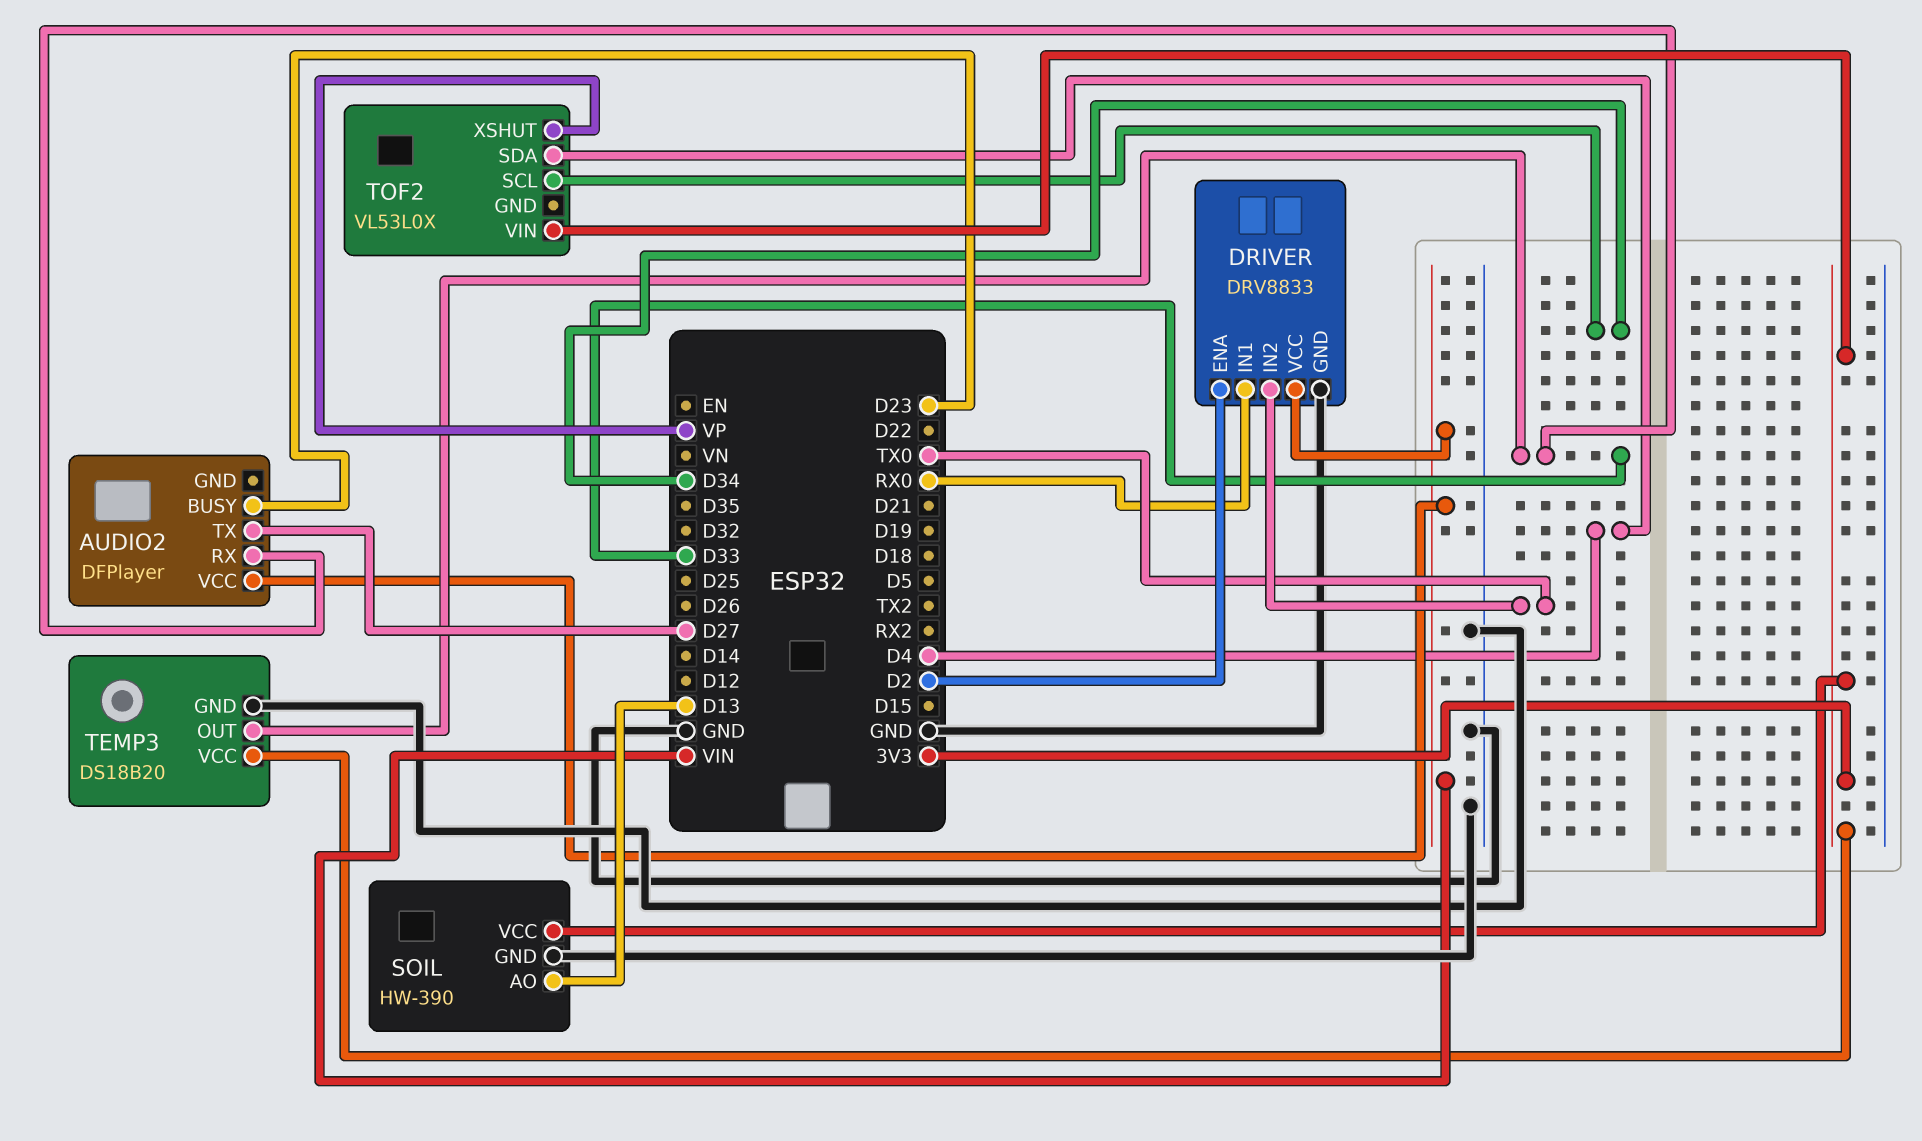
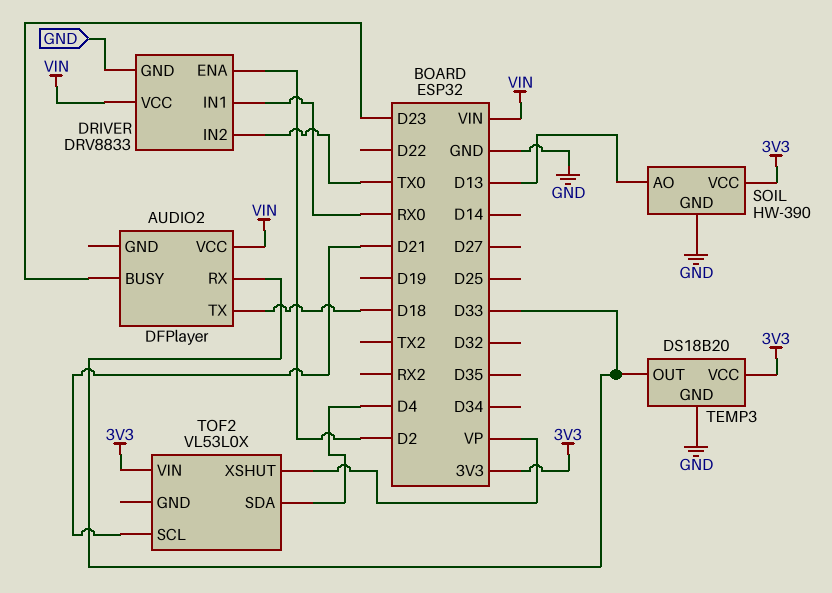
AUDIO2 pin TX: D27 -> D18
TOF2 pin SCL: D34 -> D21

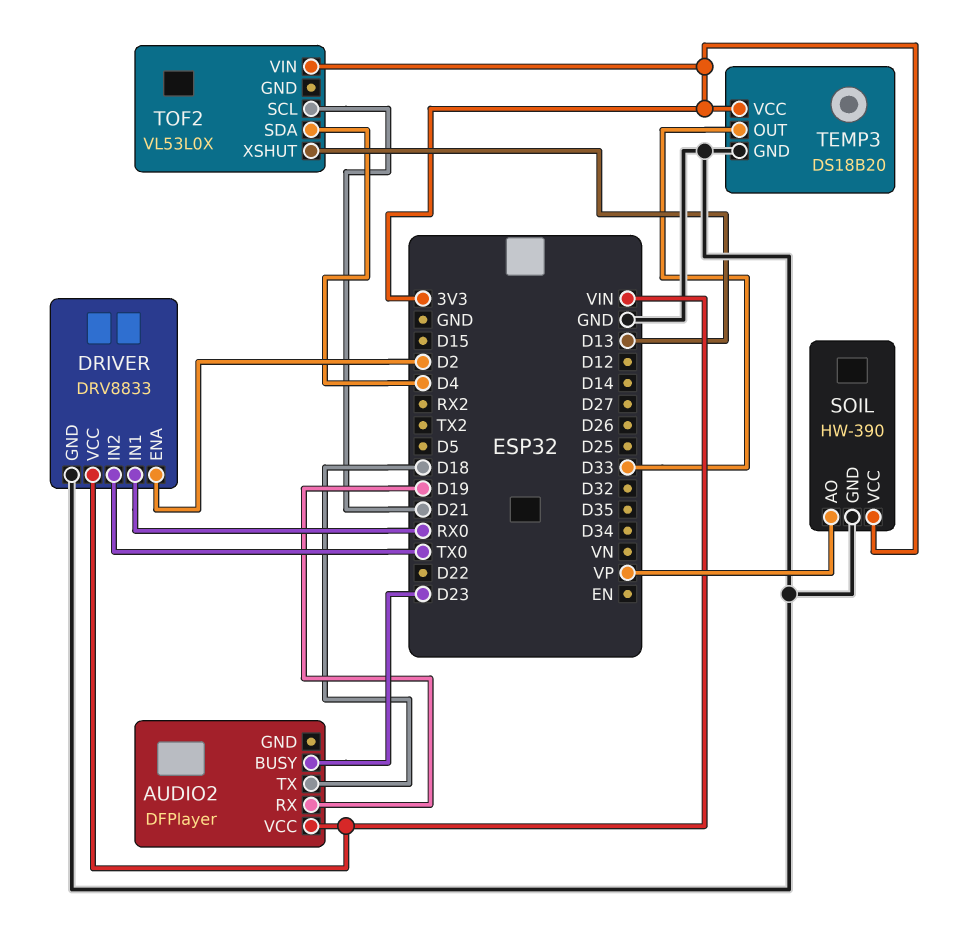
AUDIO2 pin RX: D33 -> D19
SOIL pin AO: D13 -> VP
TOF2 pin XSHUT: VP -> D13

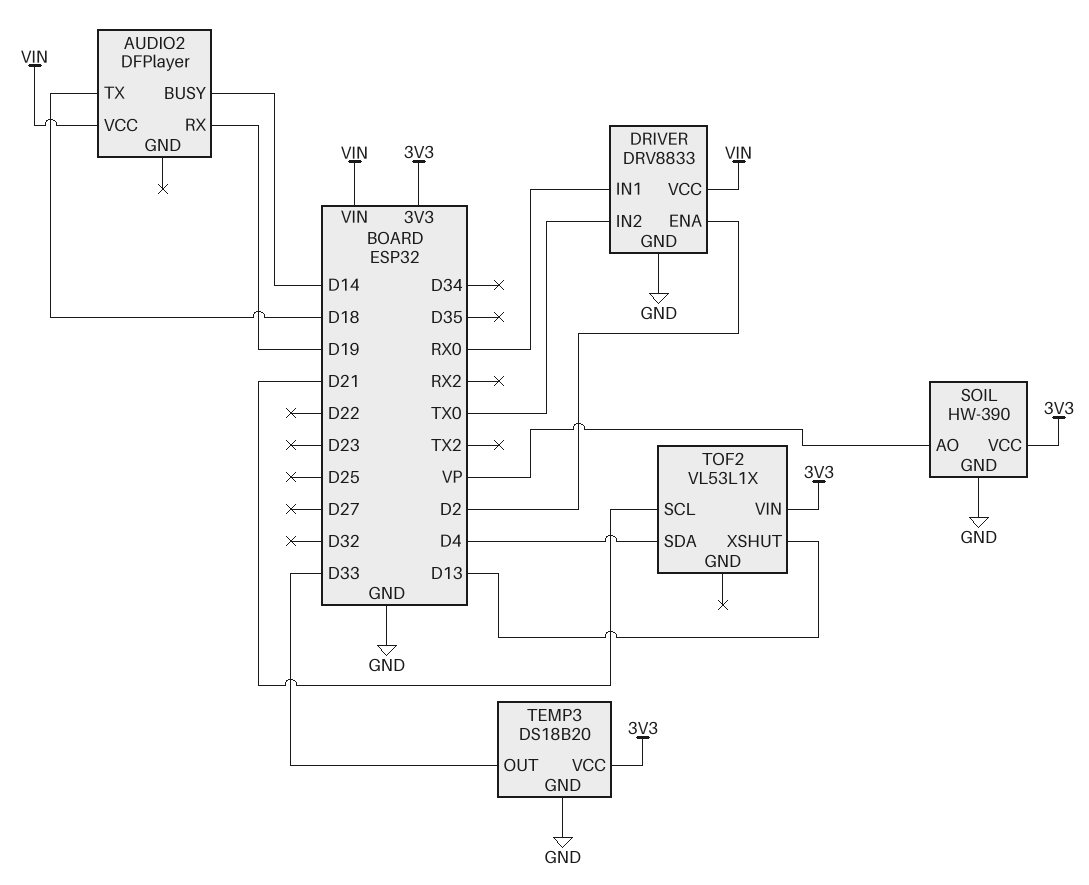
AUDIO2 pin BUSY: D23 -> D14
TOF2: VL53L0X -> VL53L1X

